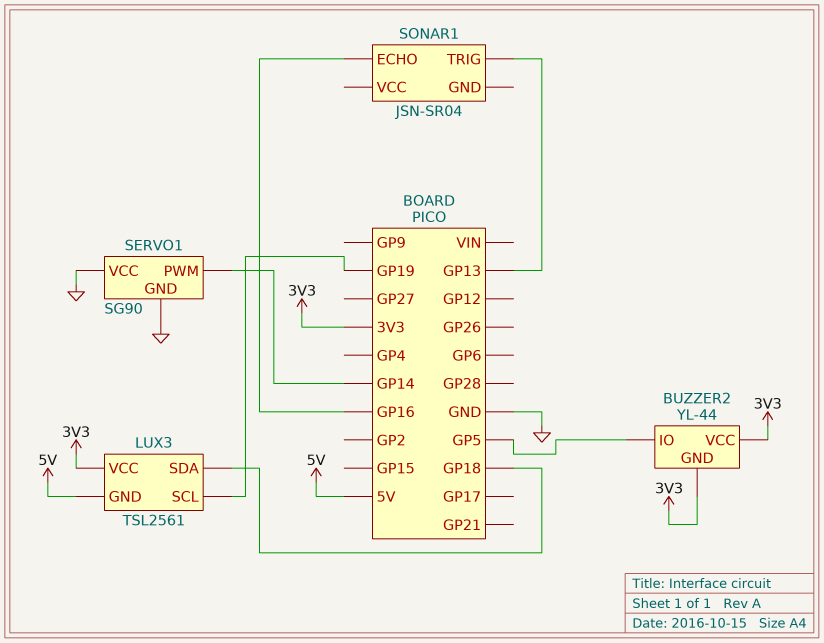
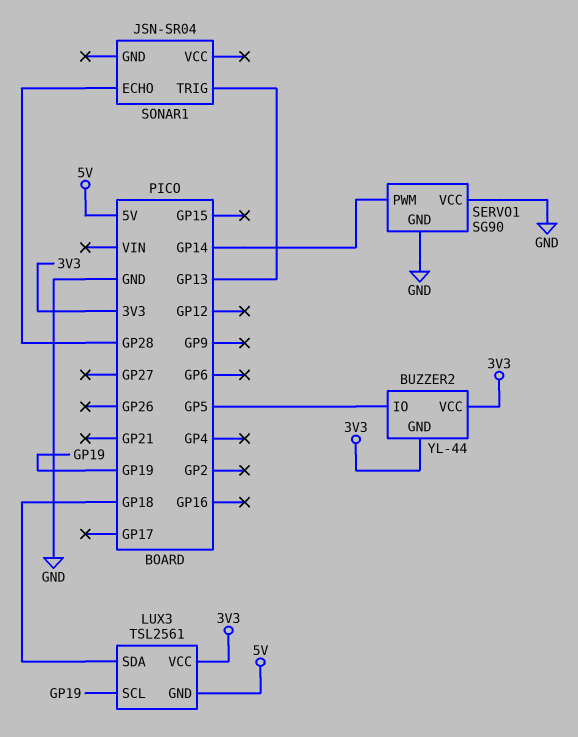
SONAR1 pin ECHO: GP16 -> GP28

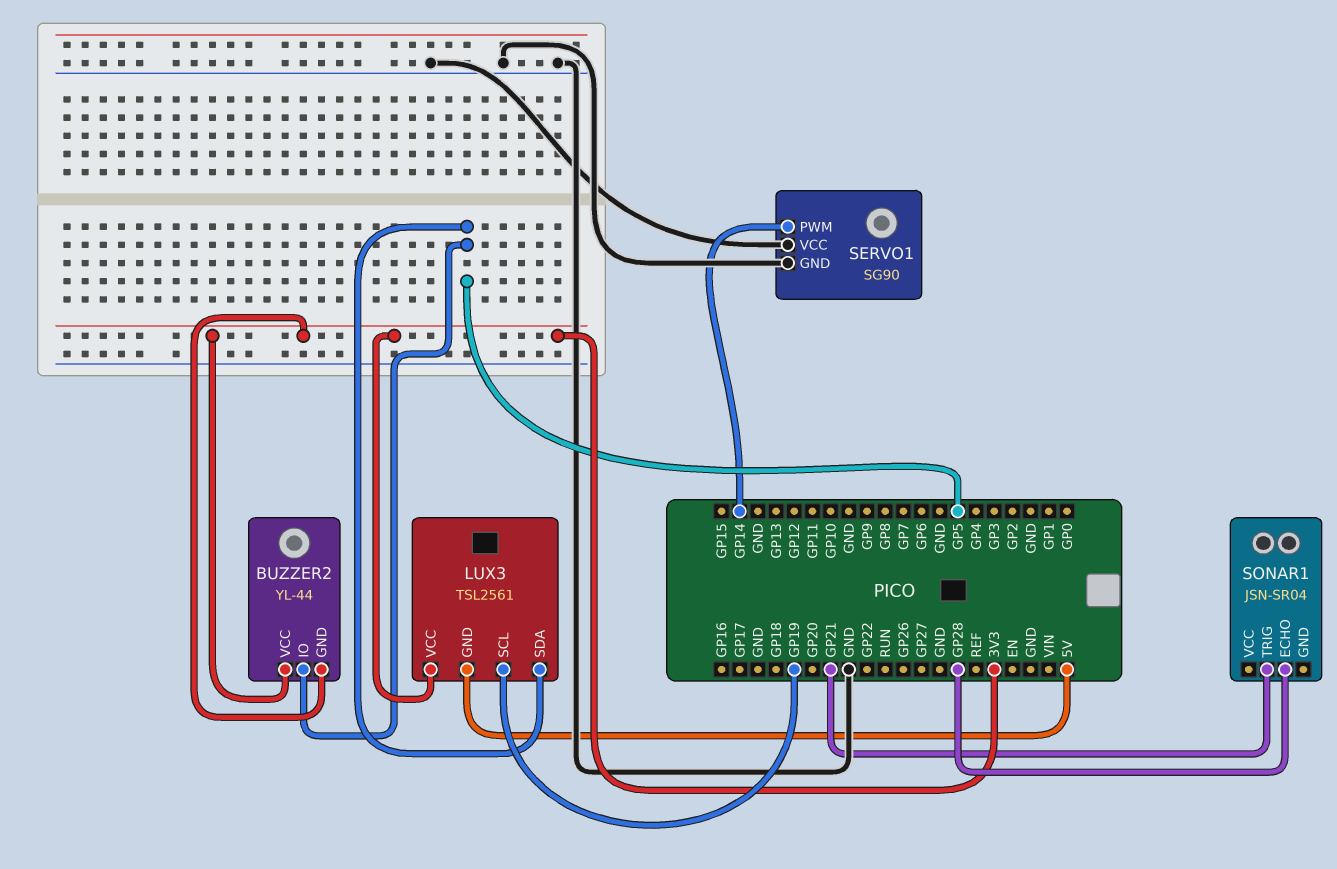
LUX3 pin SDA: GP18 -> GP5
SONAR1 pin TRIG: GP13 -> GP21

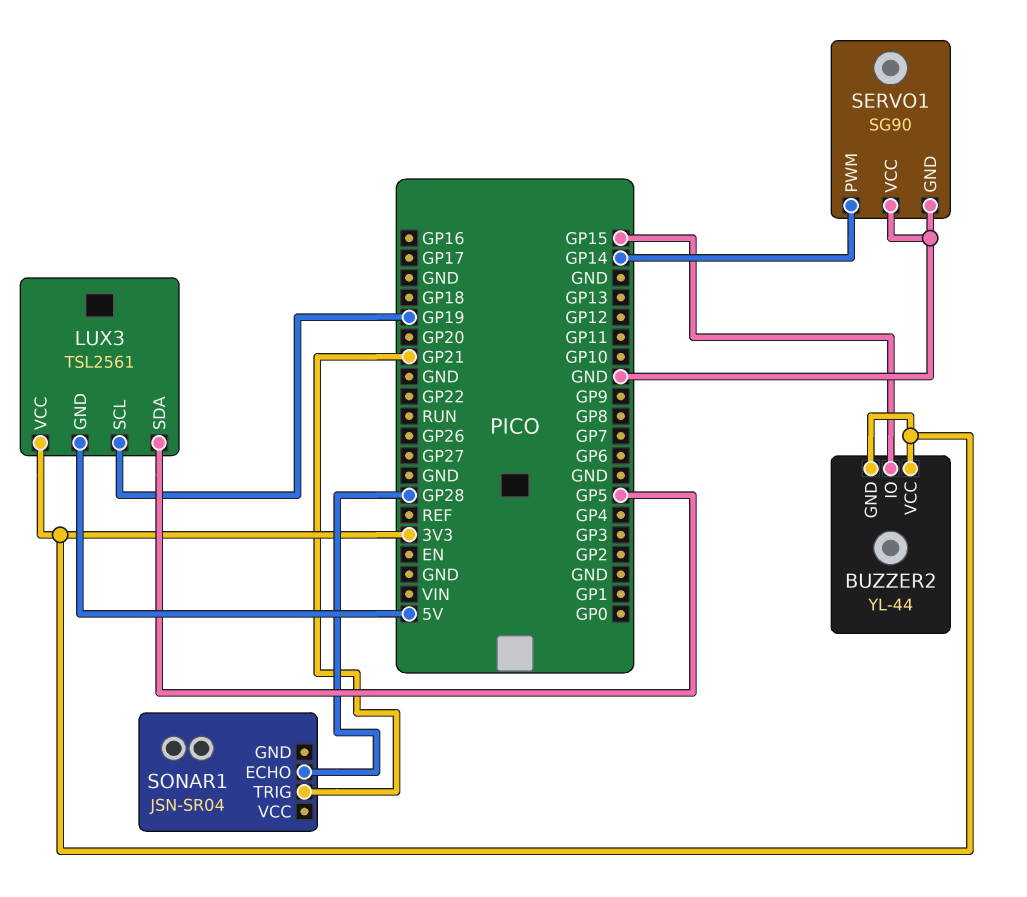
BUZZER2 pin IO: GP5 -> GP15

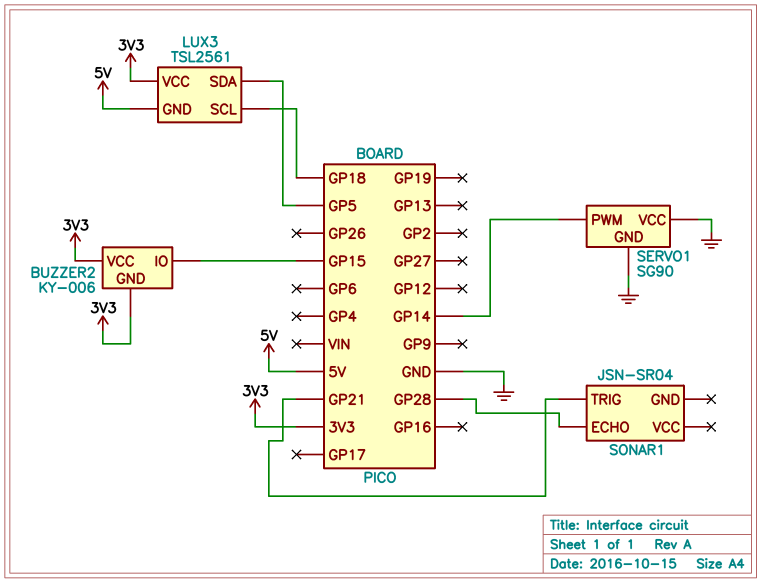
BUZZER2: YL-44 -> KY-006
LUX3 pin SCL: GP19 -> GP18

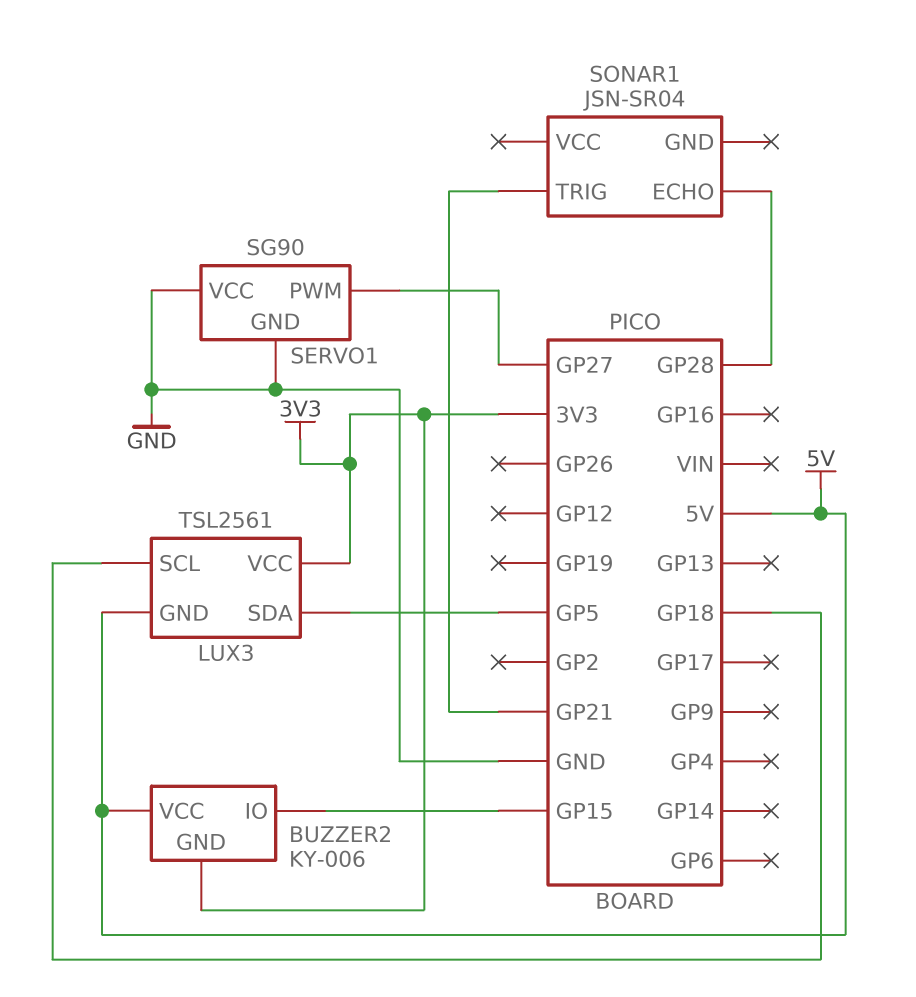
BUZZER2 pin VCC: 3V3 -> 5V
SERVO1 pin PWM: GP14 -> GP27

